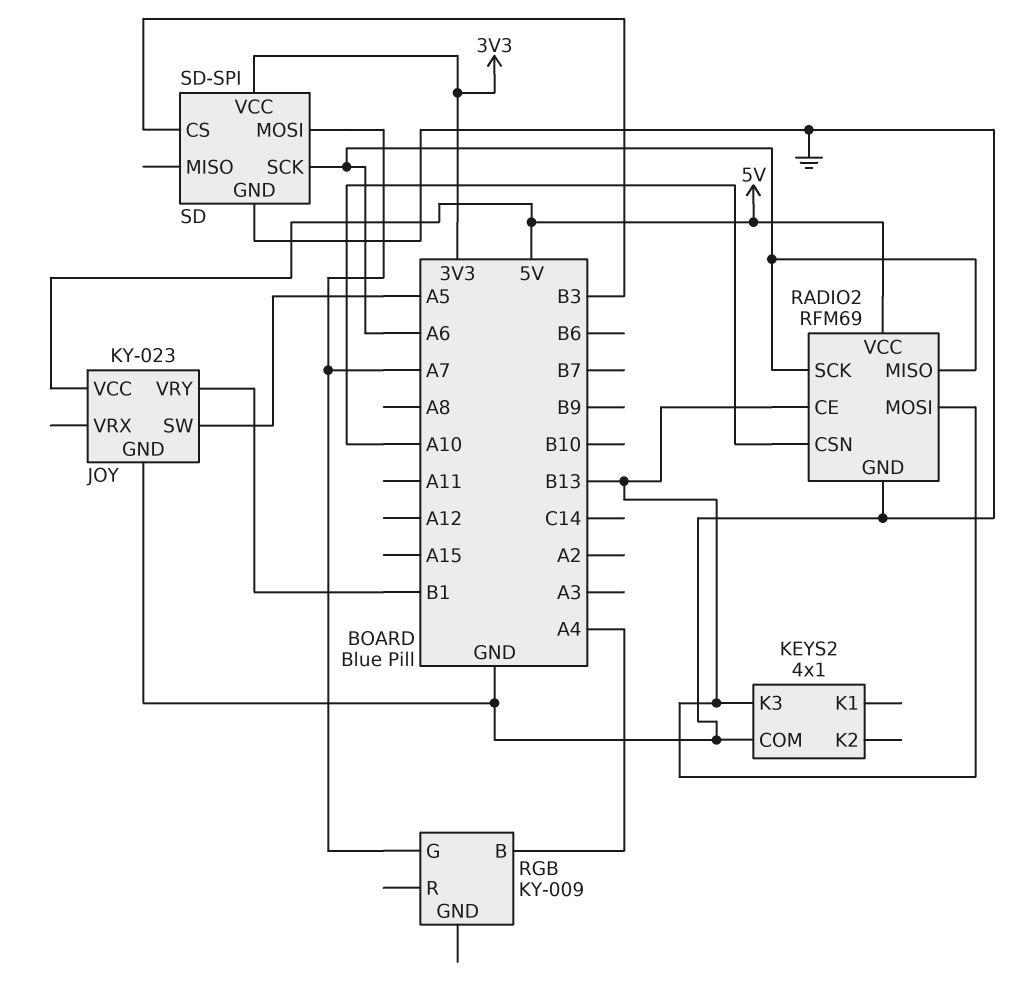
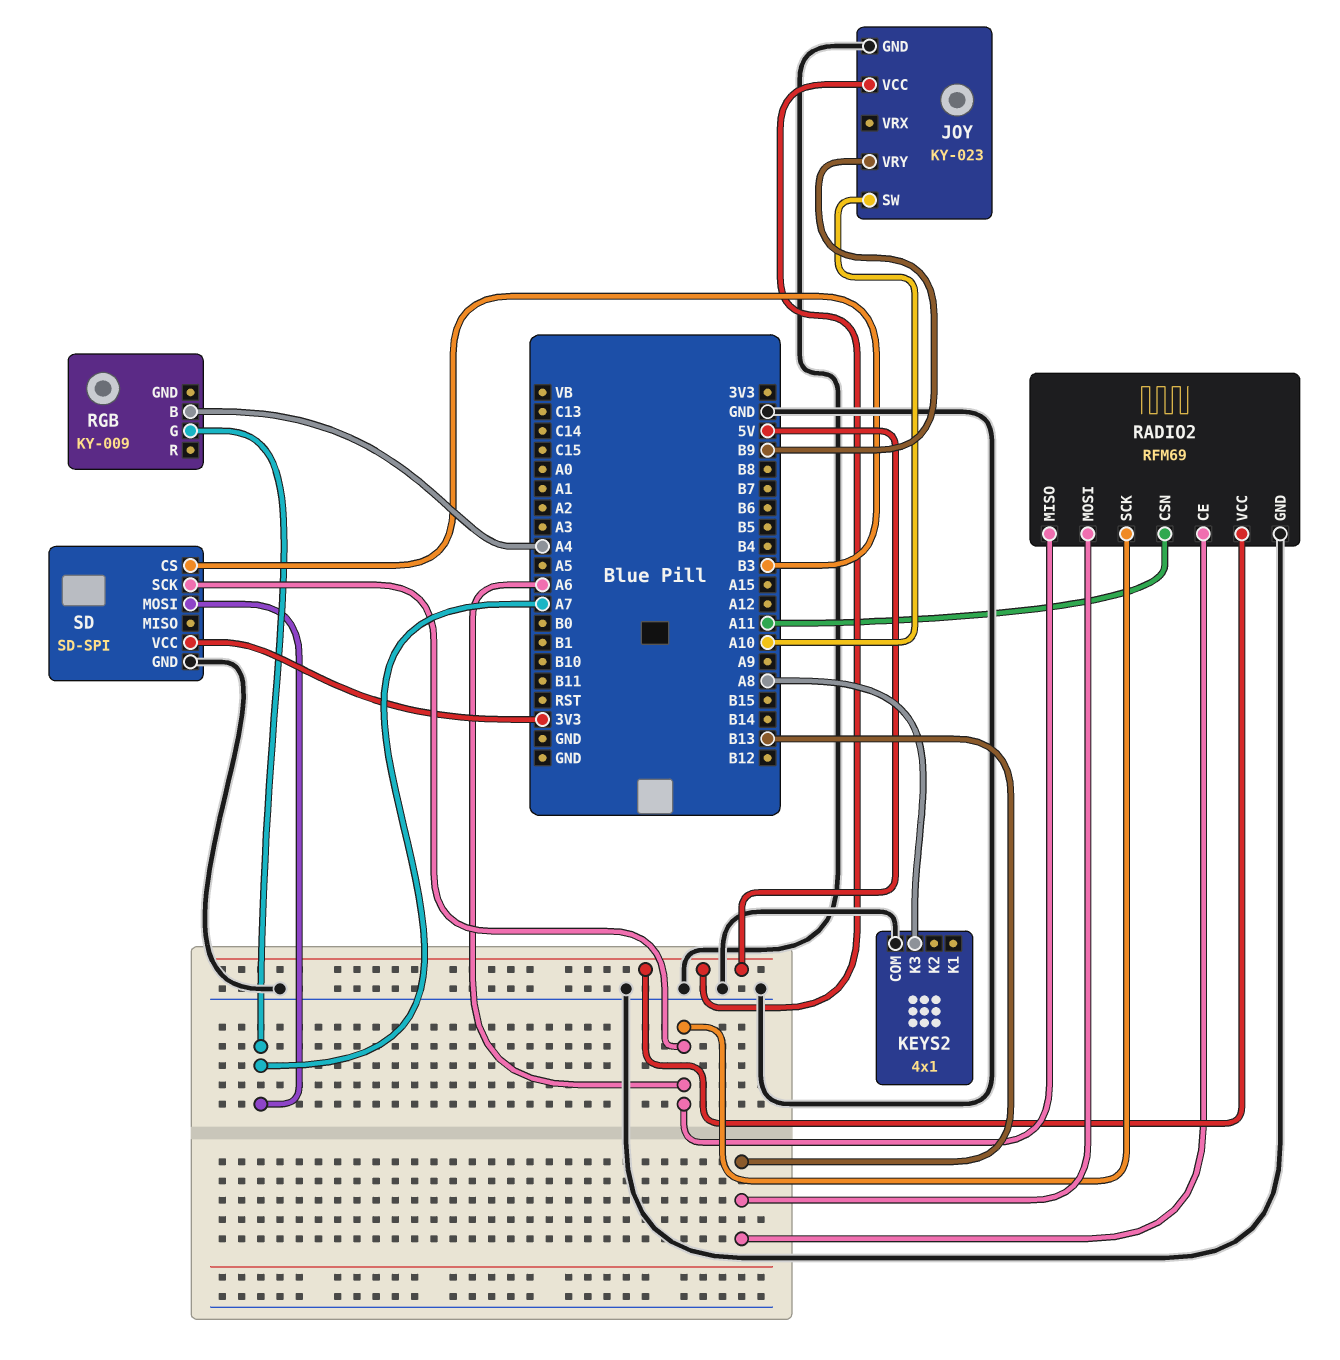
JOY pin SW: A5 -> A10
JOY pin VRY: B1 -> B9
KEYS2 pin K3: B13 -> A8
RADIO2 pin CSN: A10 -> A11

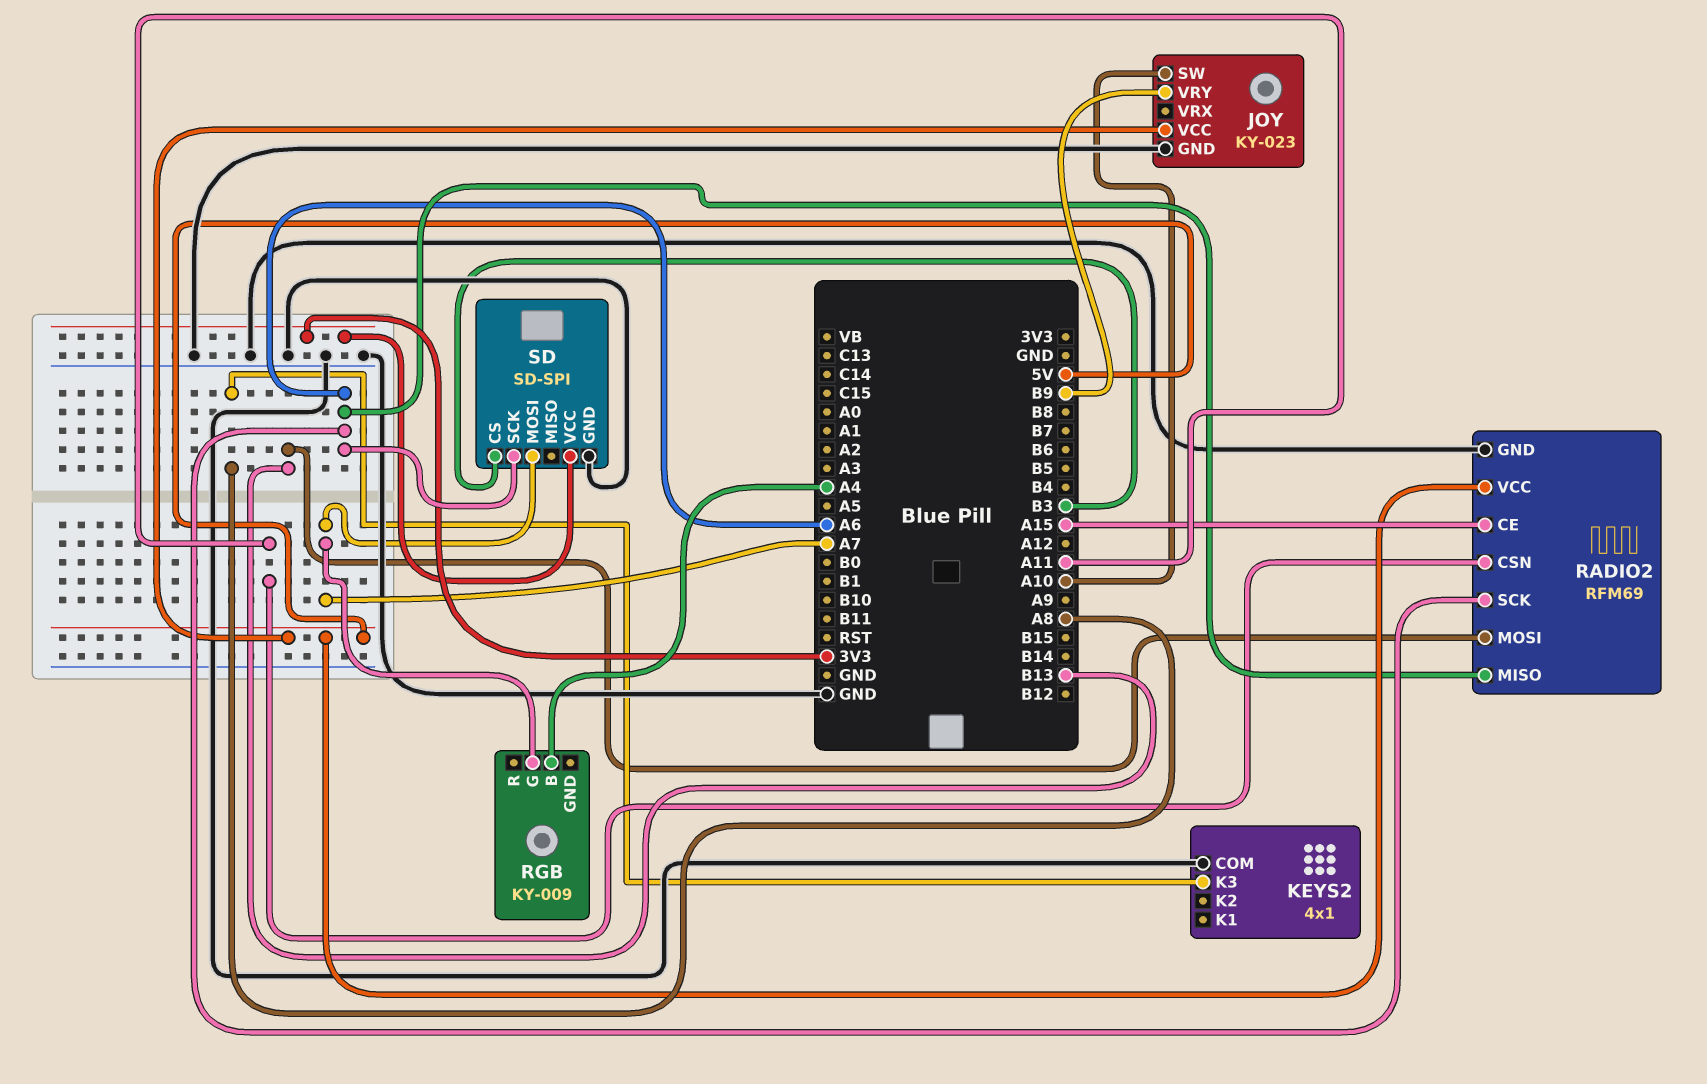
RADIO2 pin CE: B13 -> A15

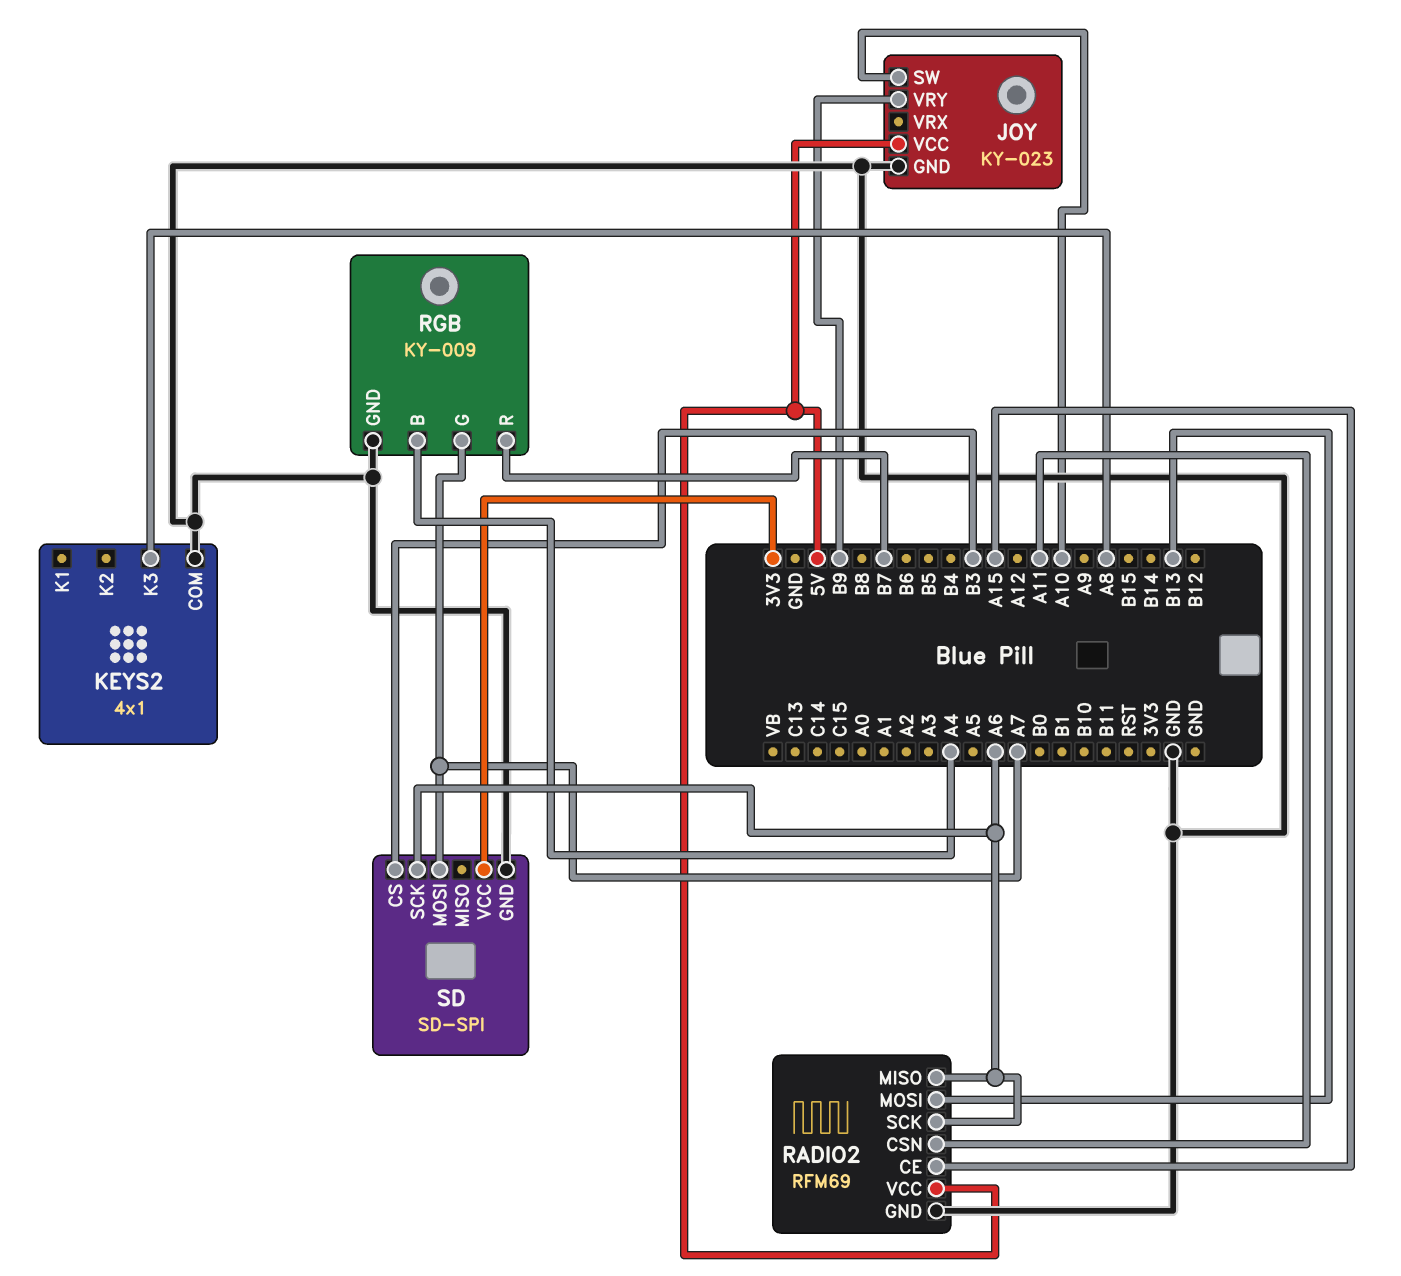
RGB pin GND: none -> GND
RGB pin R: none -> B7

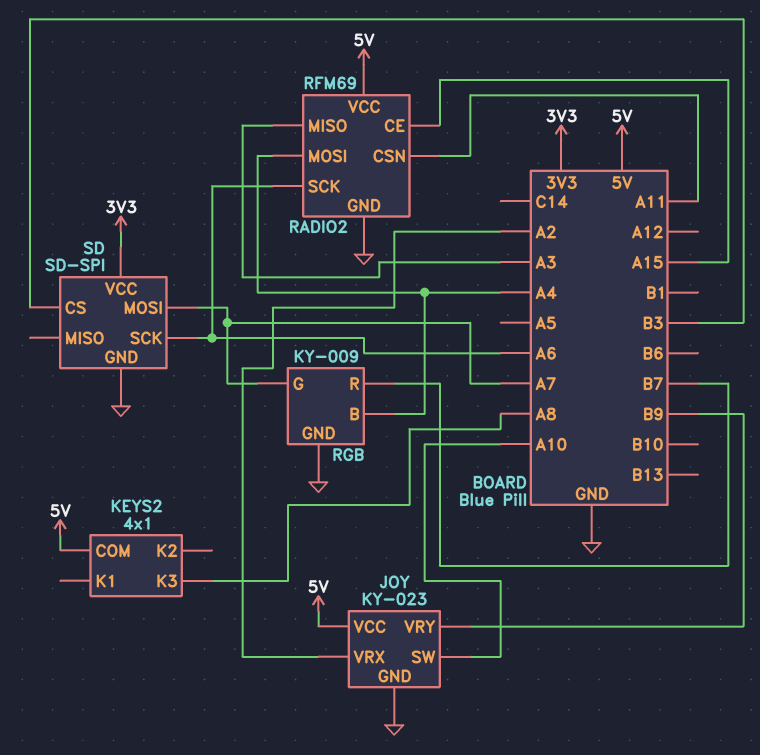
JOY pin VRX: none -> A2
KEYS2 pin COM: GND -> 5V
RADIO2 pin MISO: A6 -> A3
RADIO2 pin MOSI: B13 -> A4

